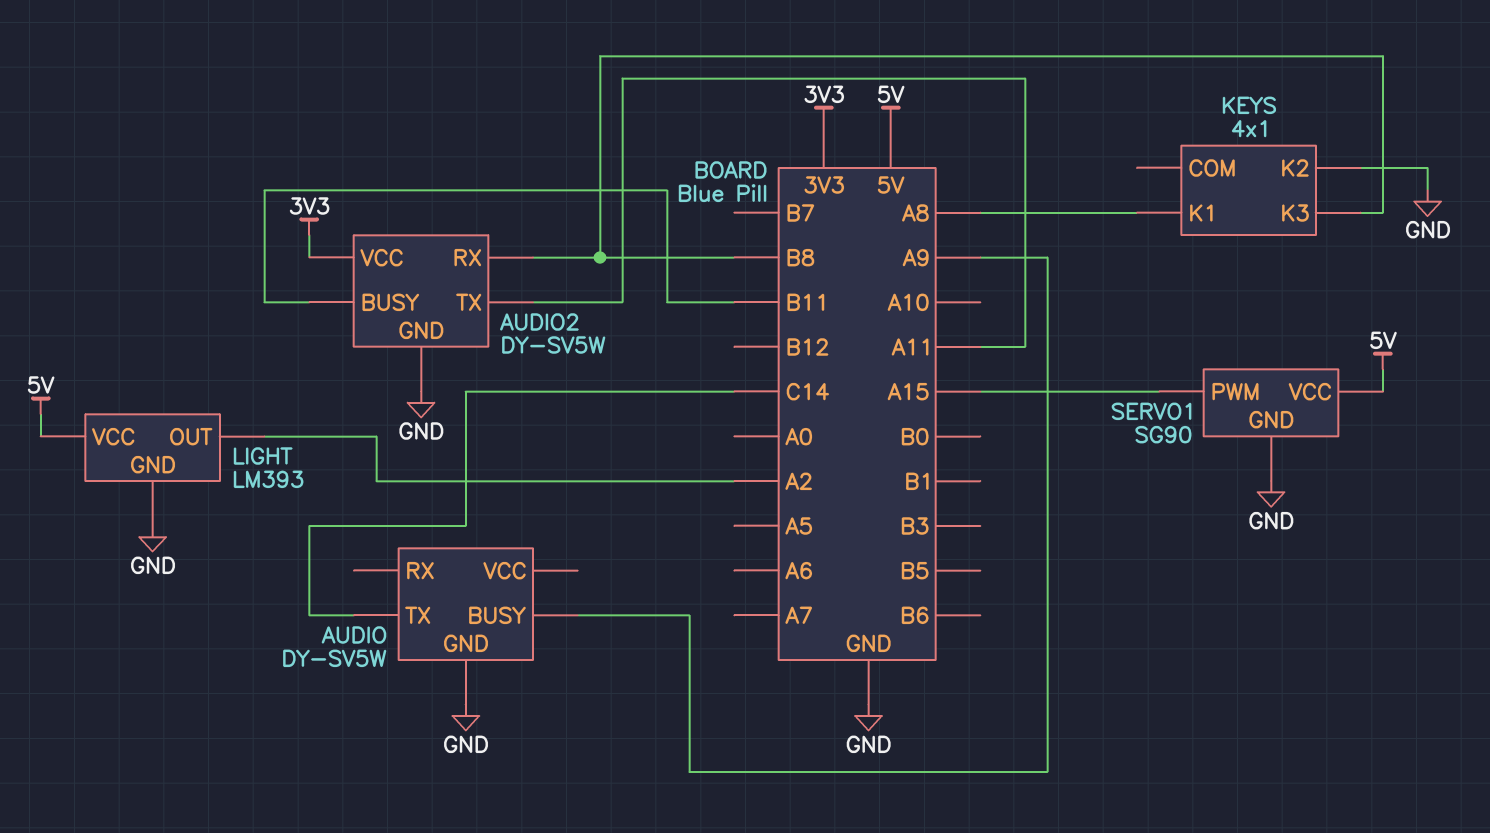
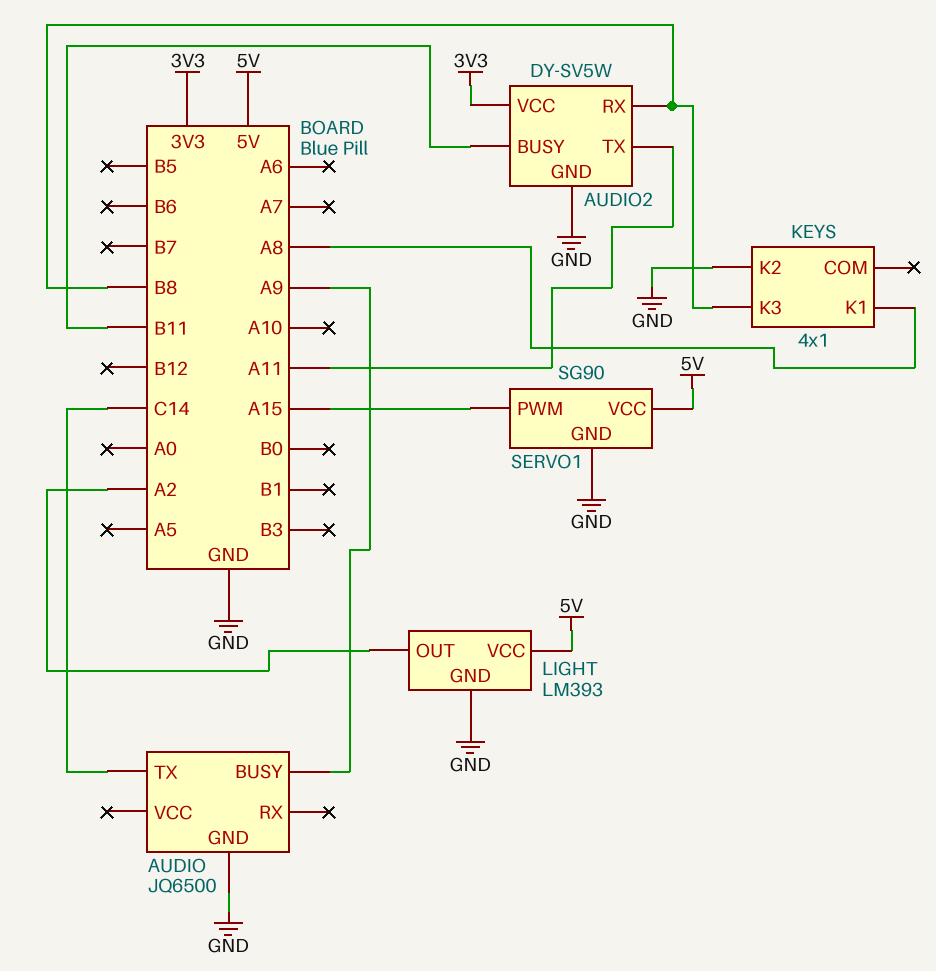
AUDIO: DY-SV5W -> JQ6500

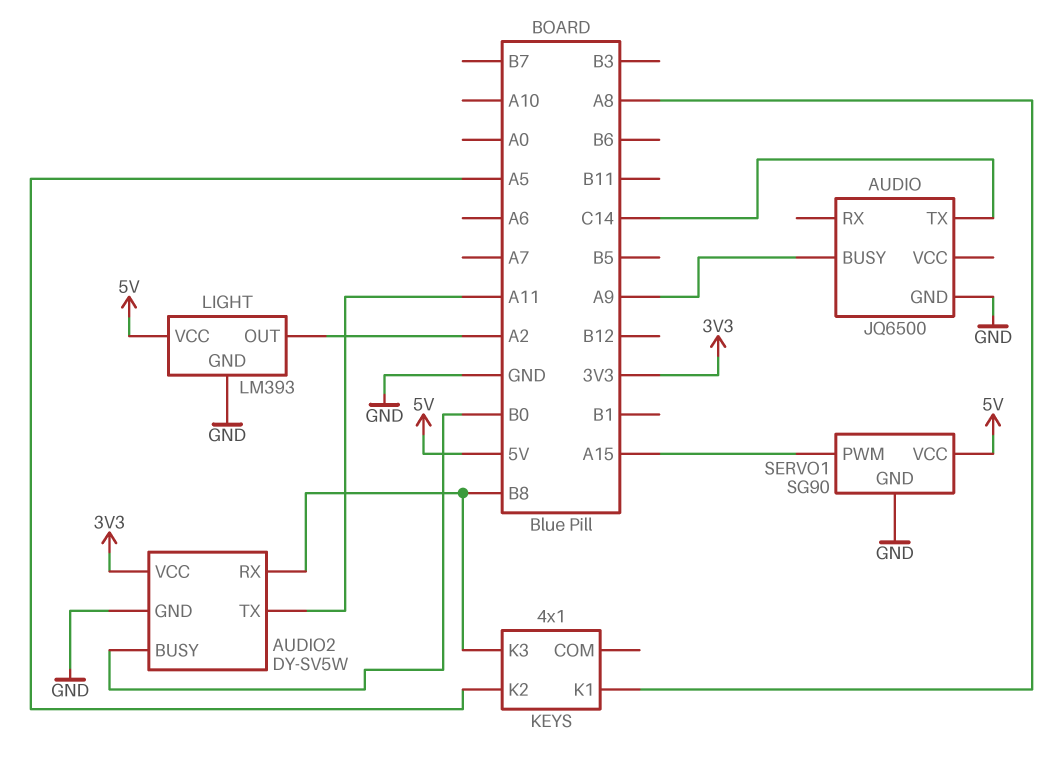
AUDIO2 pin BUSY: B11 -> B0
KEYS pin K2: GND -> A5

